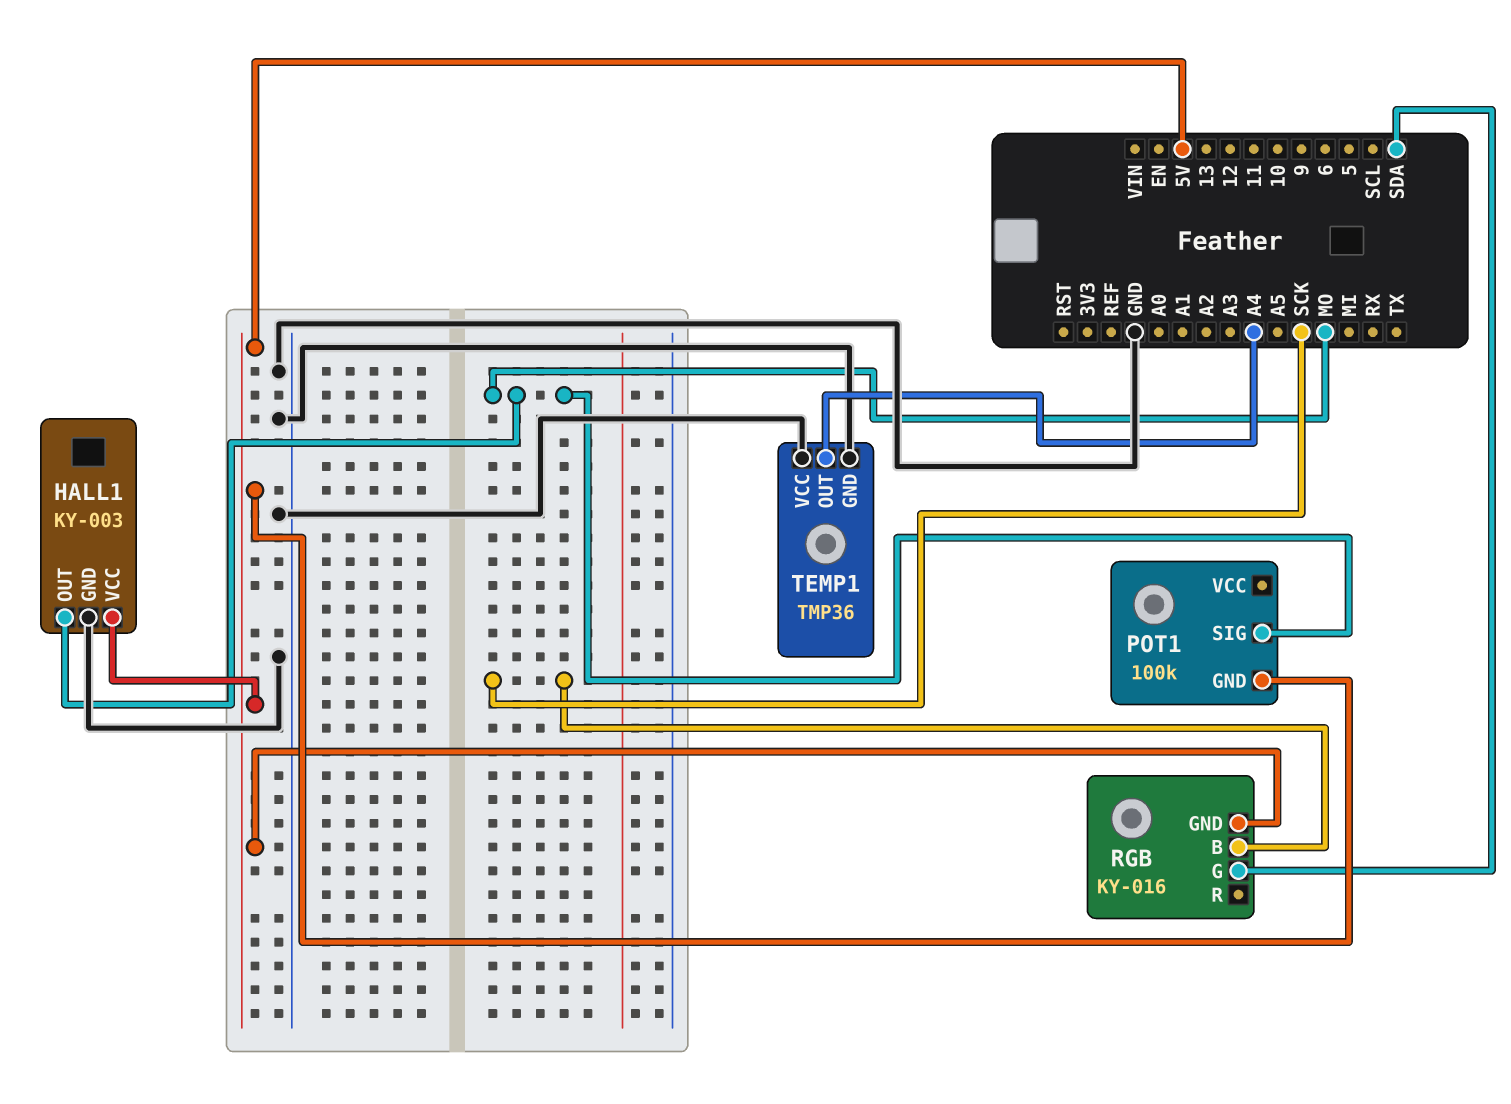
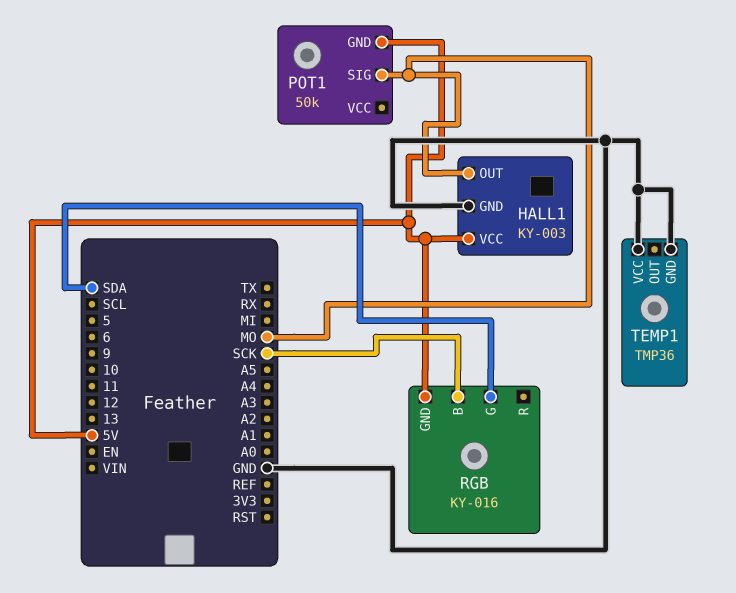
POT1: 100k -> 50k
TEMP1 pin OUT: A4 -> none

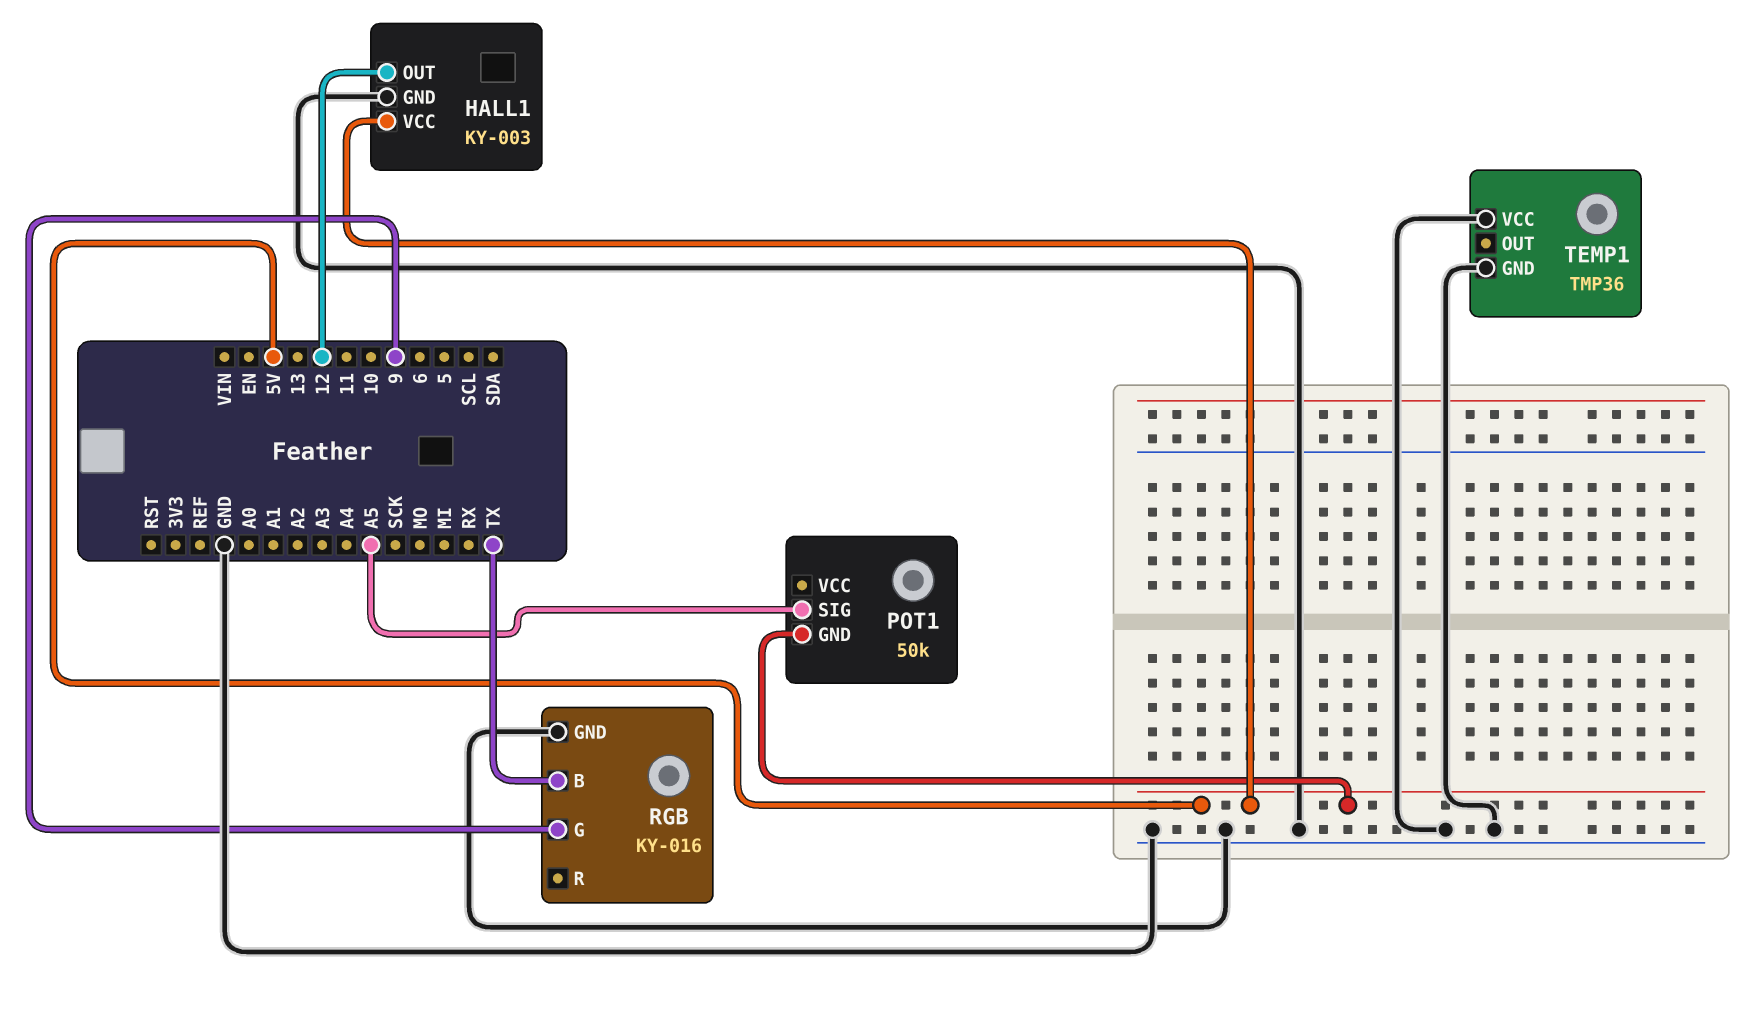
HALL1 pin OUT: MO -> 12
POT1 pin SIG: MO -> A5
RGB pin B: SCK -> TX
RGB pin G: SDA -> 9
RGB pin GND: 5V -> GND

